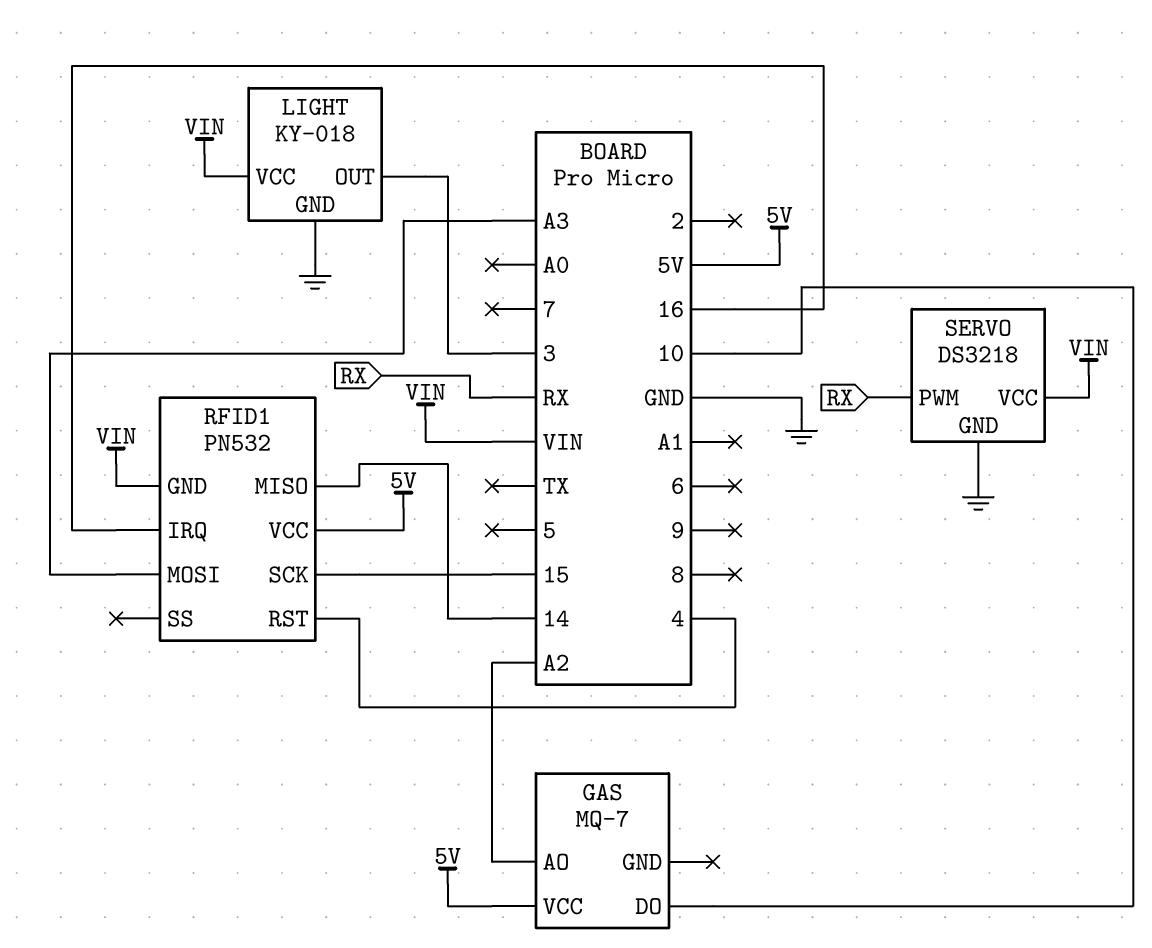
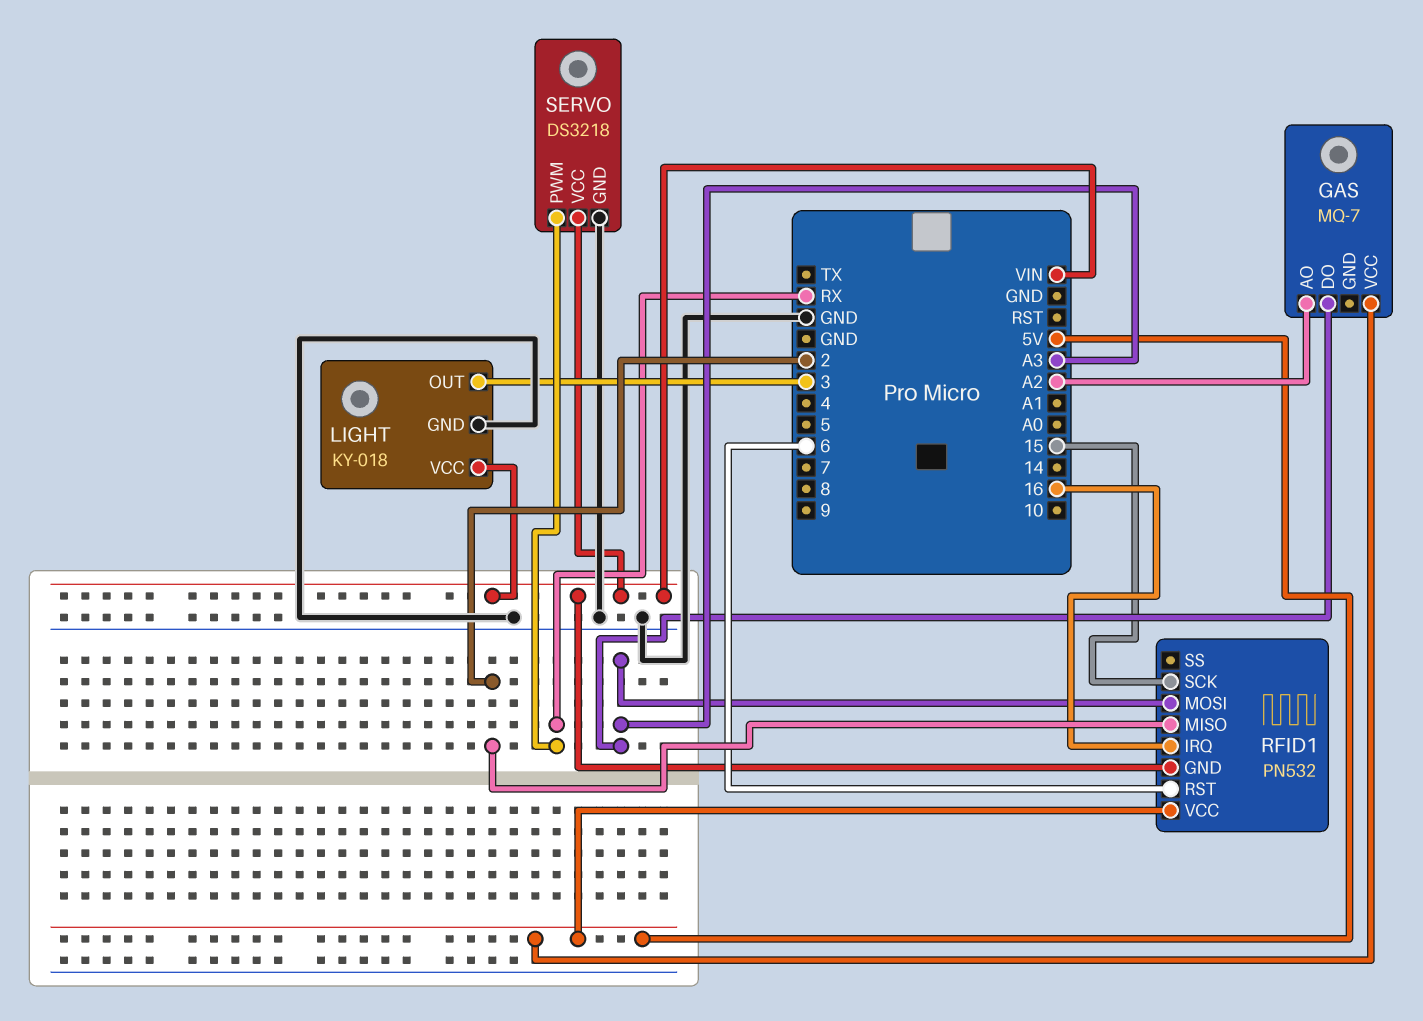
GAS pin DO: 10 -> A3
RFID1 pin MISO: 14 -> 2
RFID1 pin RST: 4 -> 6

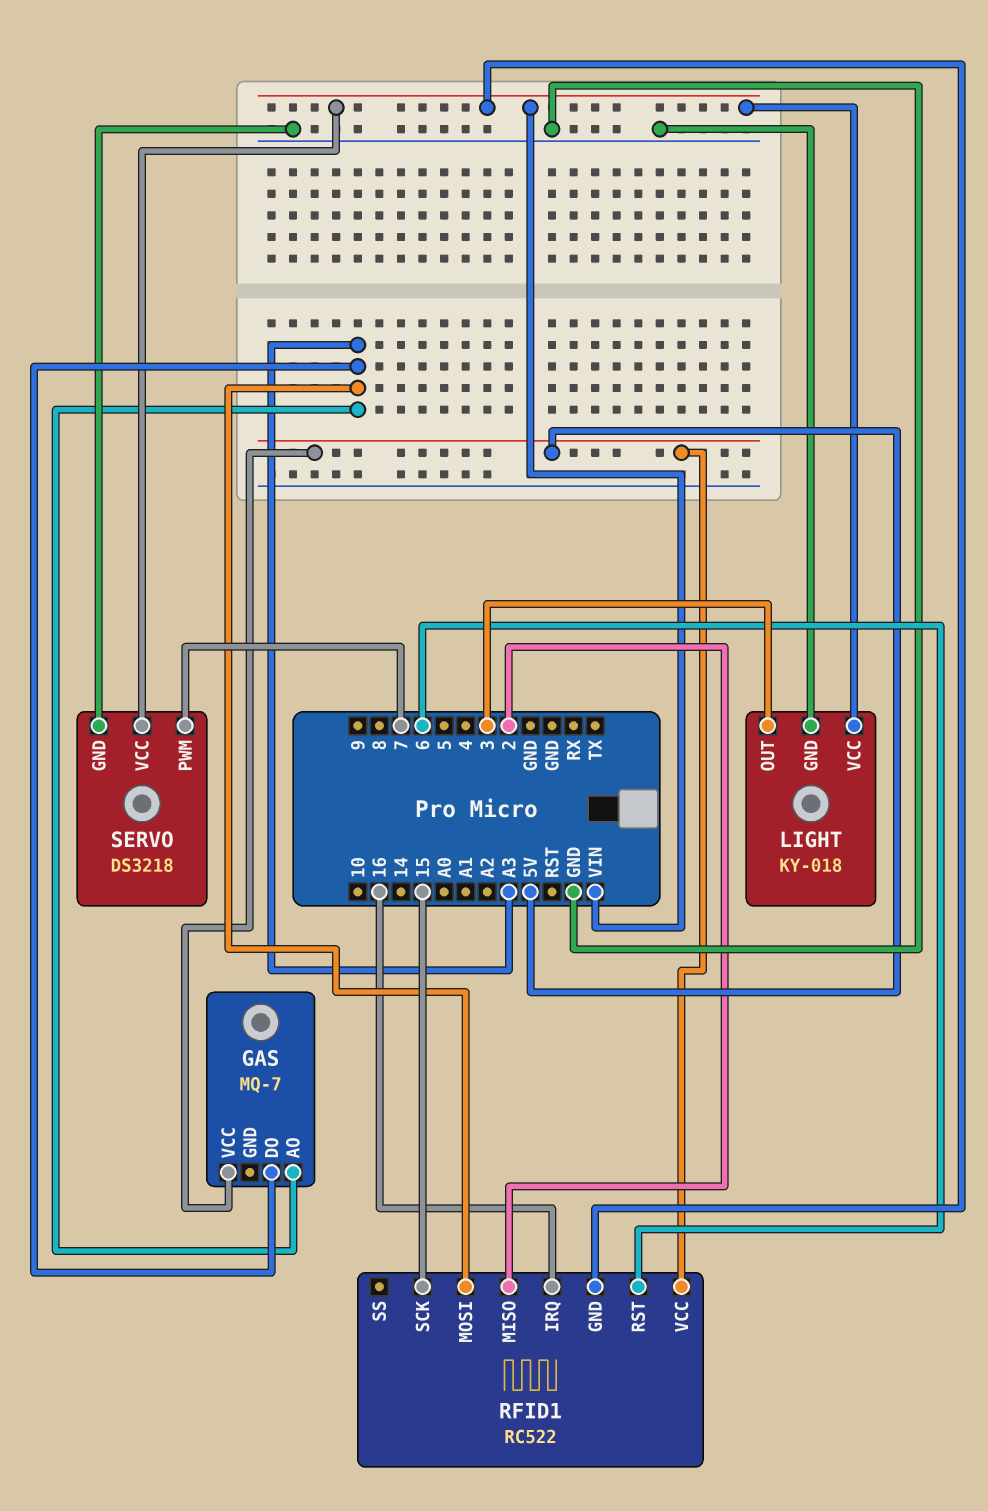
GAS pin AO: A2 -> A3
RFID1: PN532 -> RC522
SERVO pin PWM: RX -> 7

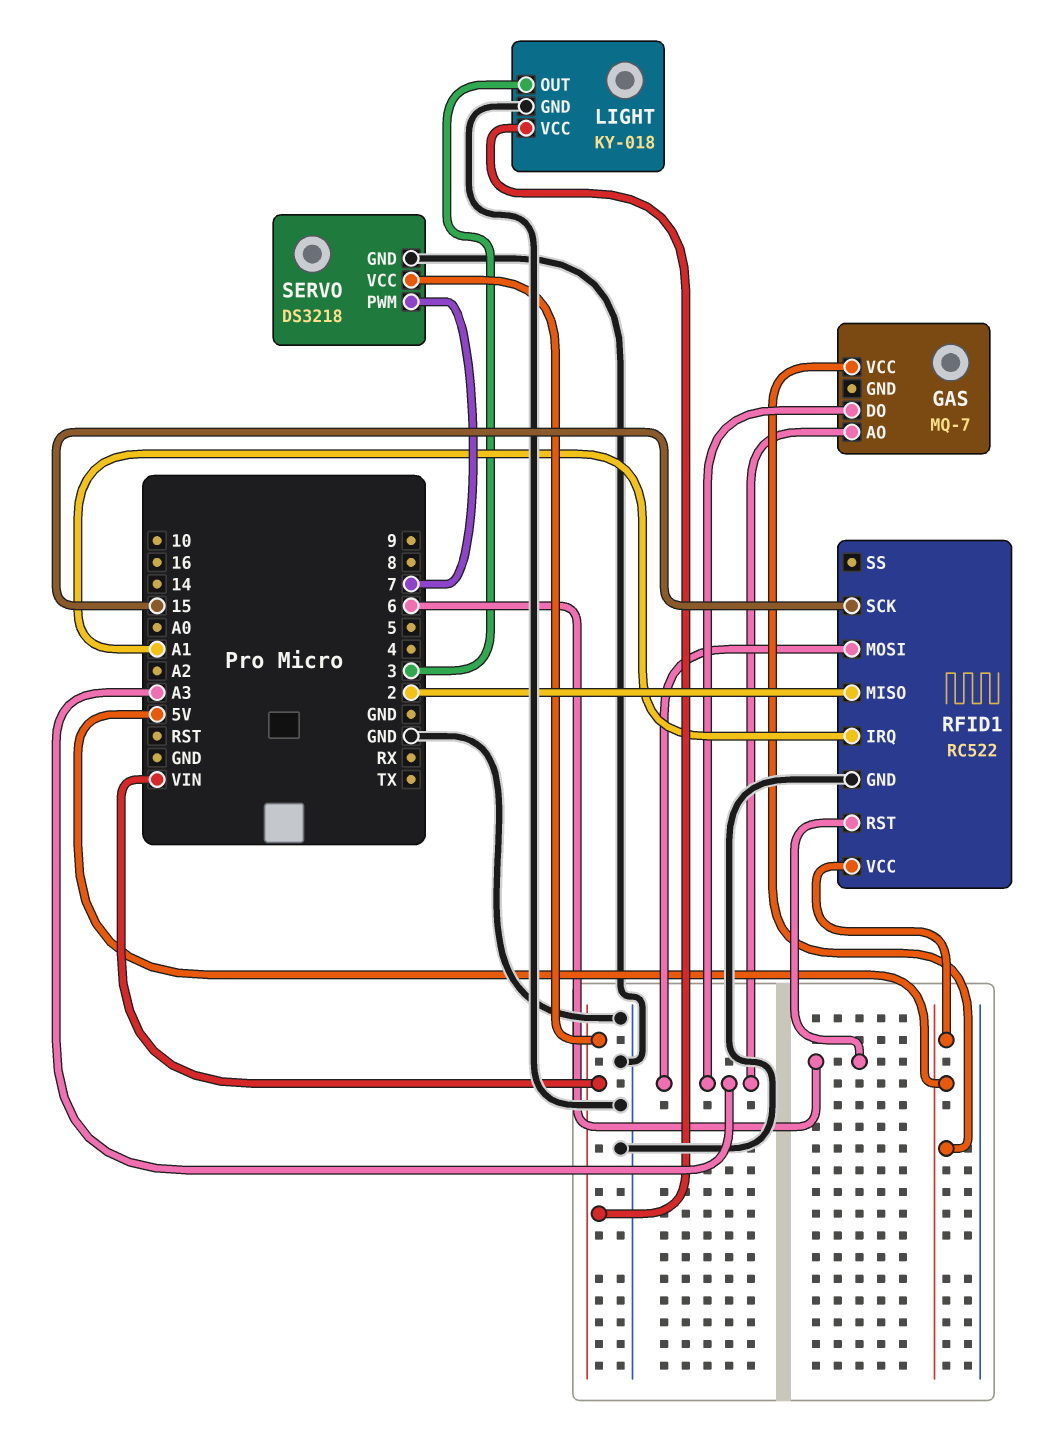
RFID1 pin GND: VIN -> GND
RFID1 pin IRQ: 16 -> A1

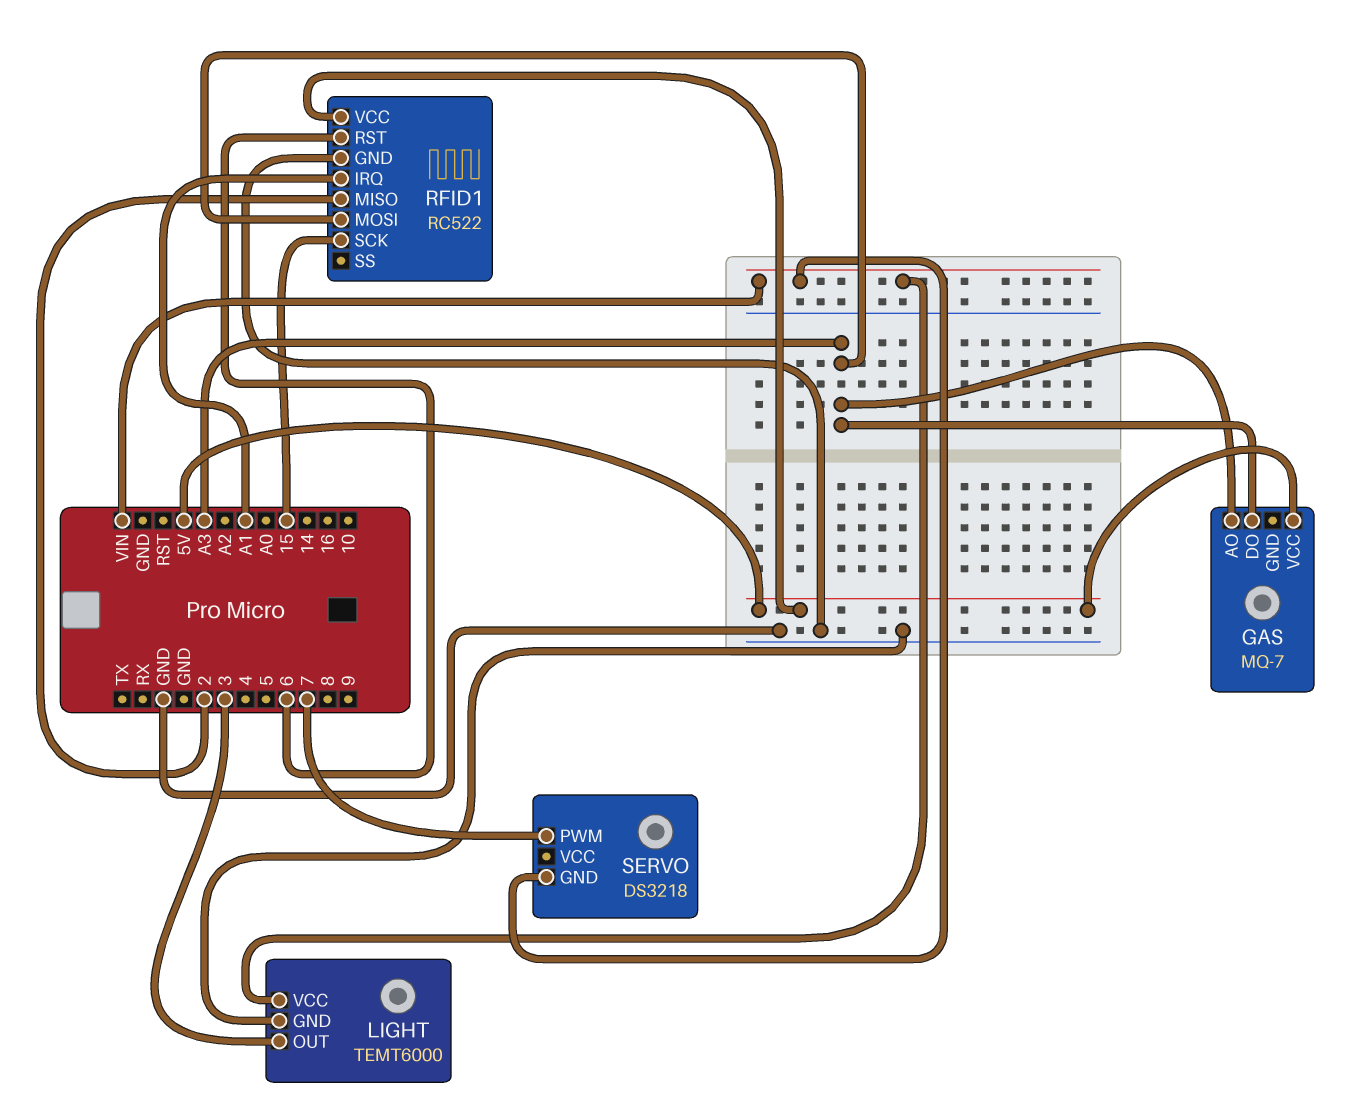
LIGHT: KY-018 -> TEMT6000
SERVO pin GND: GND -> VIN
SERVO pin VCC: VIN -> none

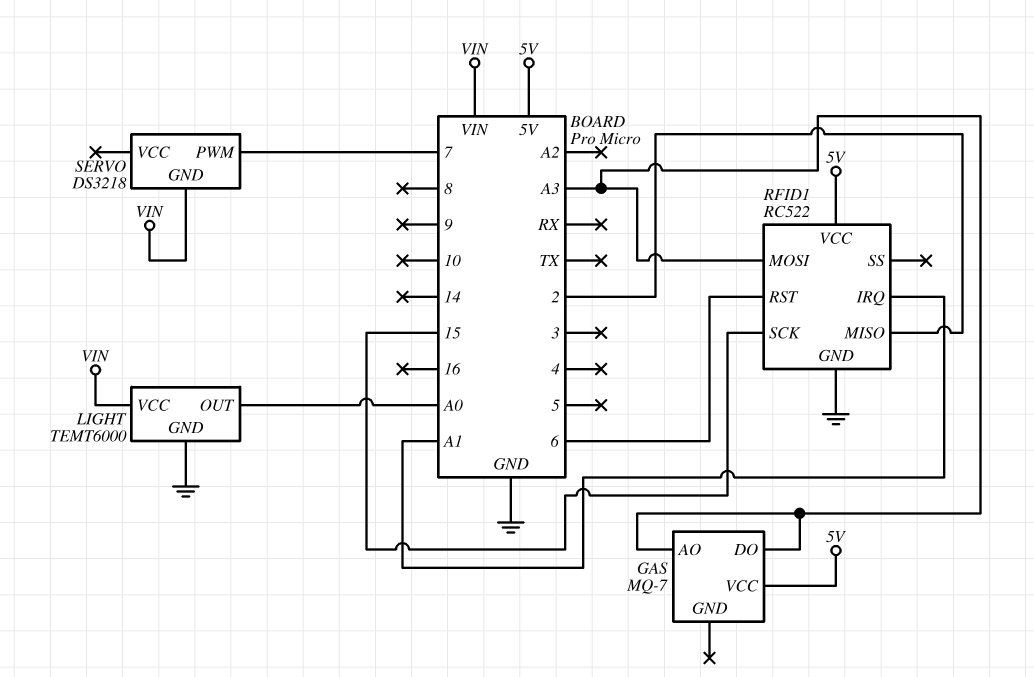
LIGHT pin OUT: 3 -> A0

